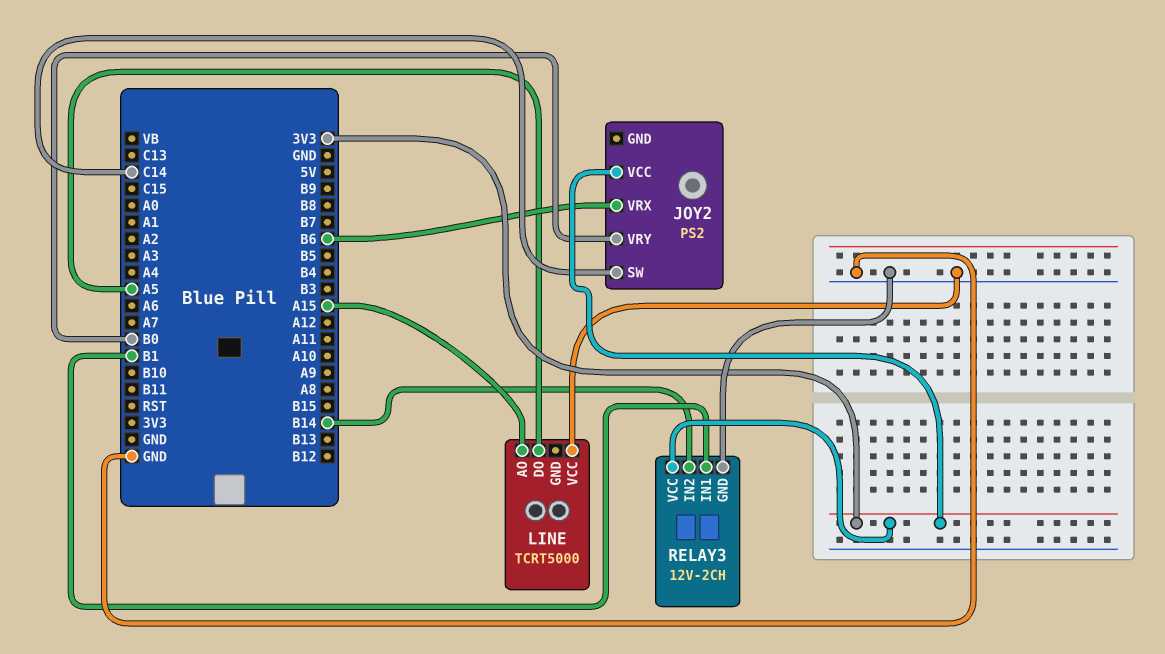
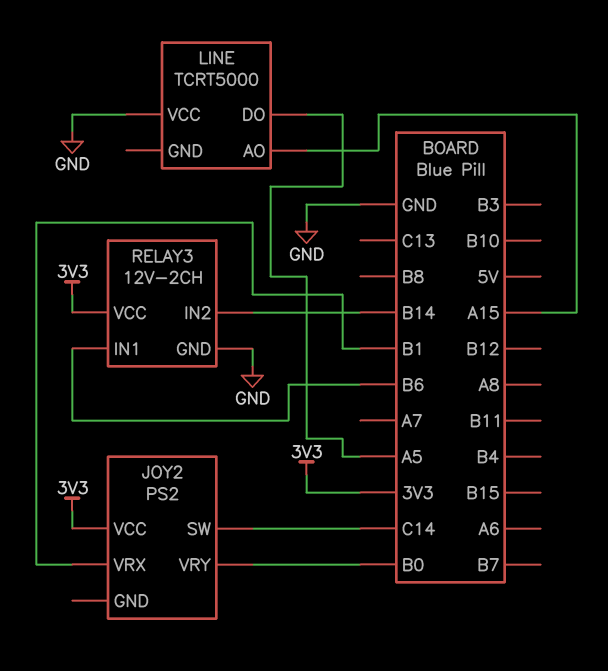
JOY2 pin VRX: B6 -> B1
RELAY3 pin IN1: B1 -> B6

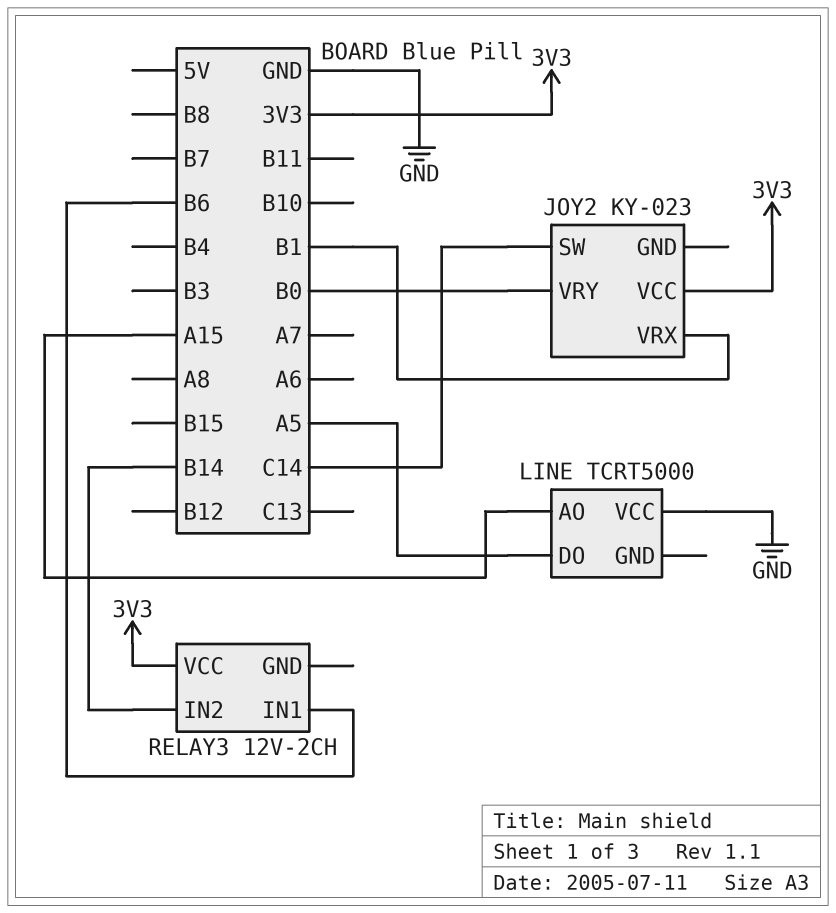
JOY2: PS2 -> KY-023
RELAY3 pin GND: GND -> none

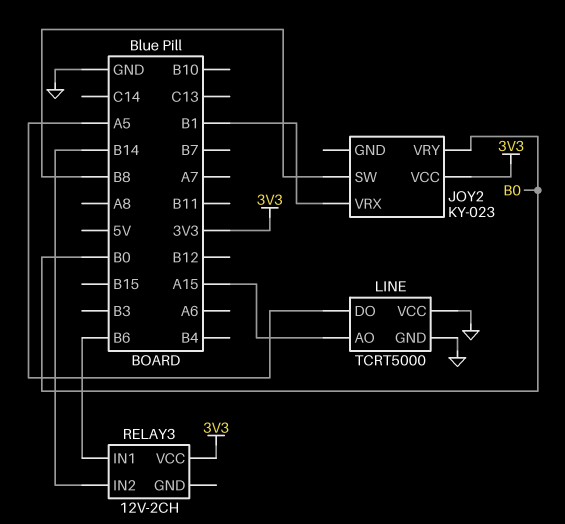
JOY2 pin SW: C14 -> B8
LINE pin GND: none -> GND

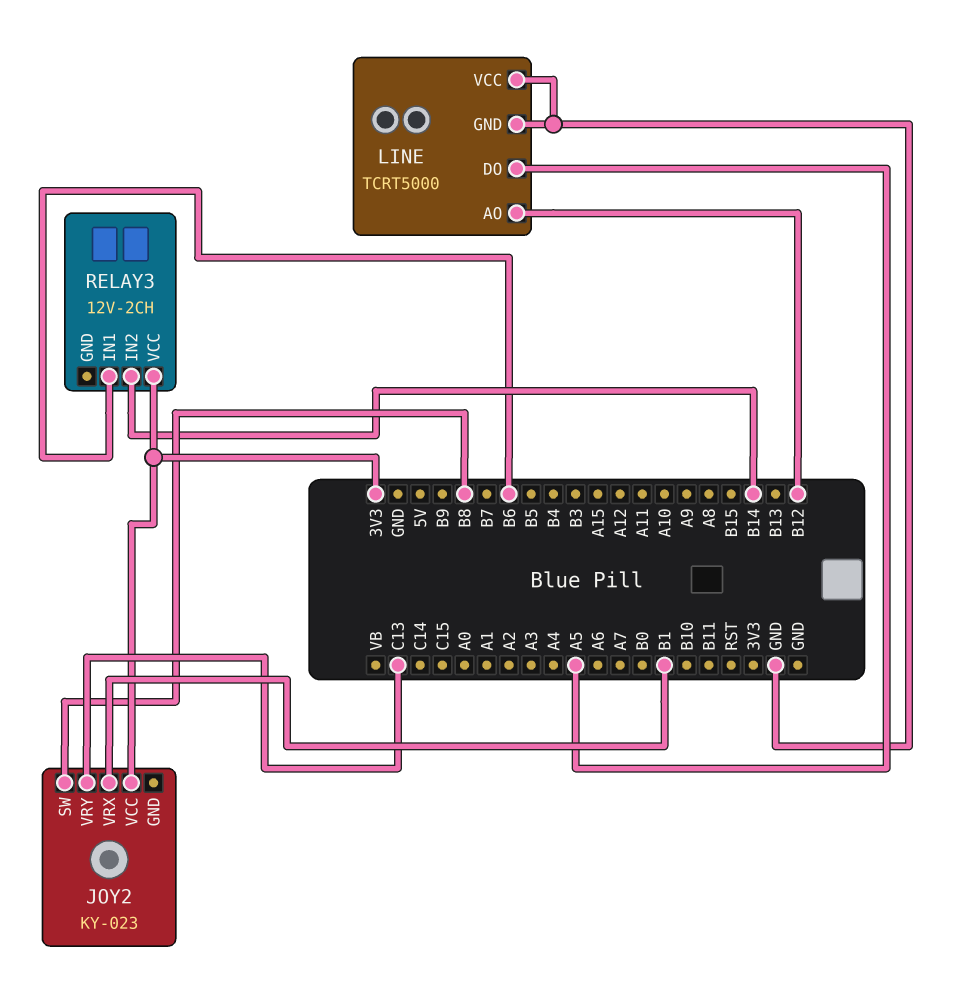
JOY2 pin VRY: B0 -> C13
LINE pin AO: A15 -> B12

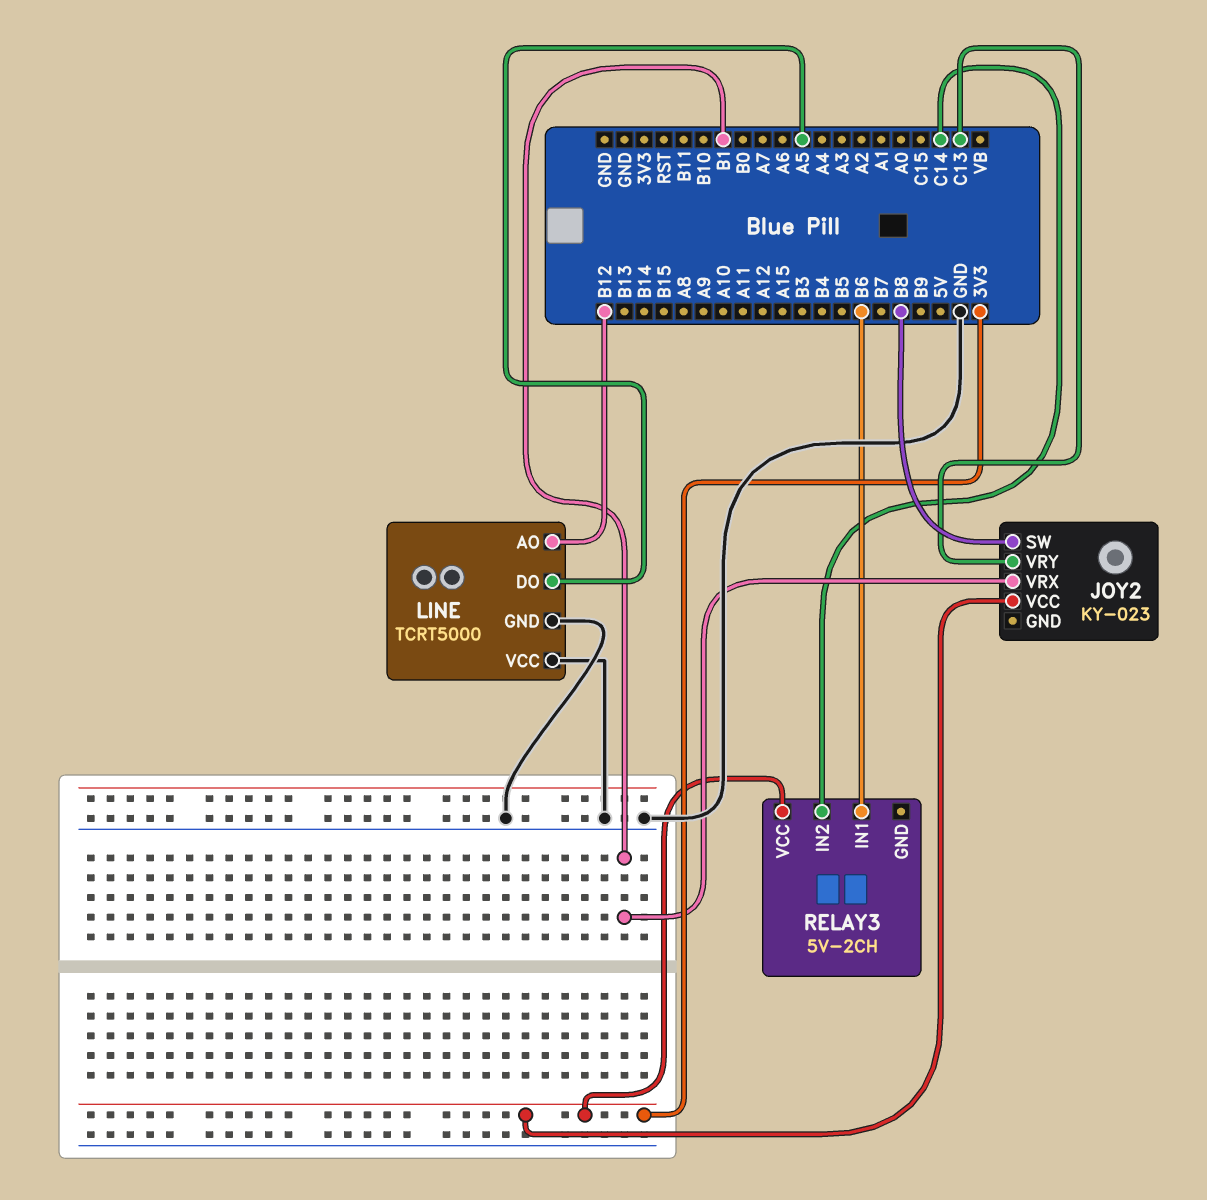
RELAY3: 12V-2CH -> 5V-2CH
RELAY3 pin IN2: B14 -> C14

